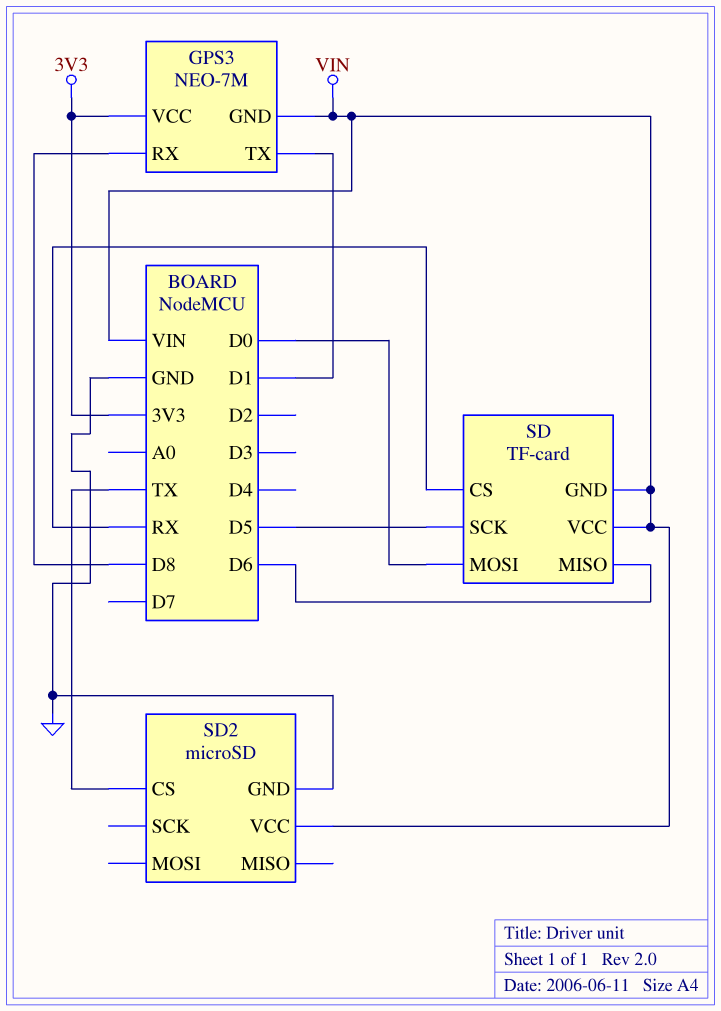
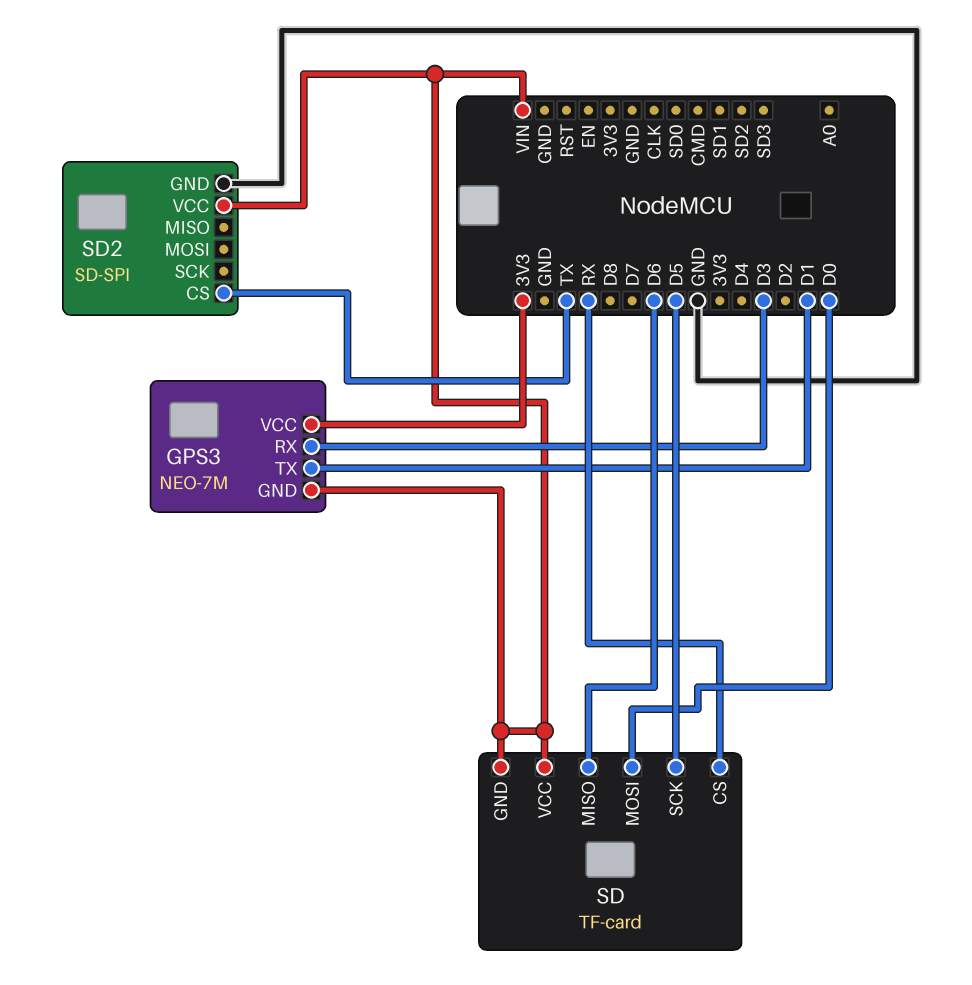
GPS3 pin RX: D8 -> D3
SD2: microSD -> SD-SPI

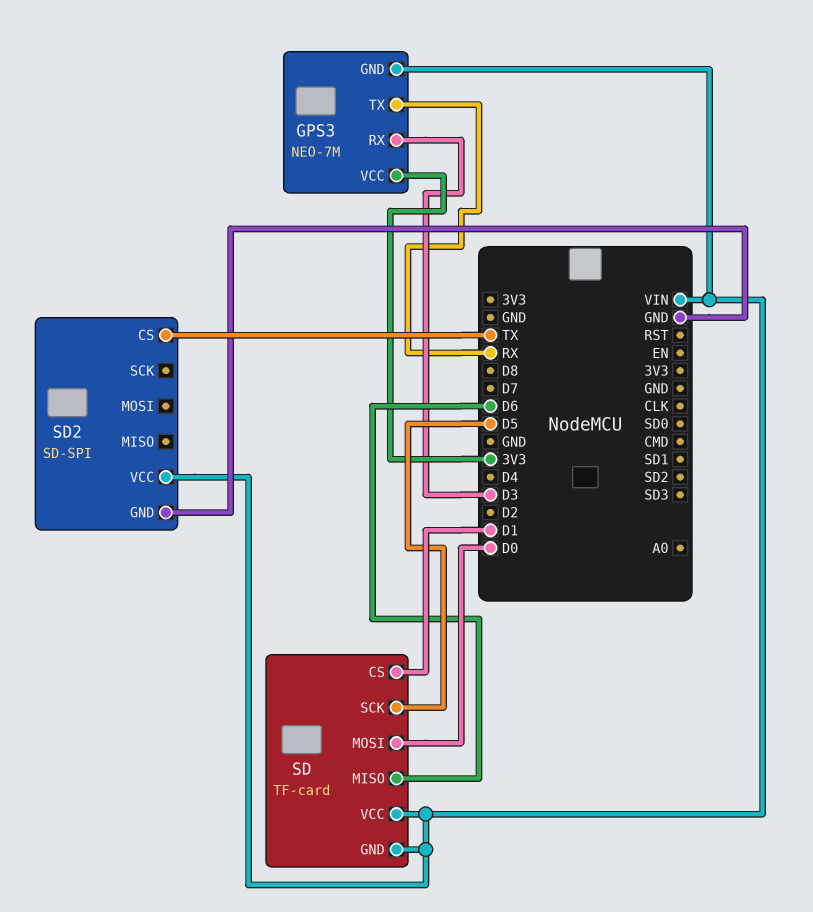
GPS3 pin TX: D1 -> RX
SD pin CS: RX -> D1

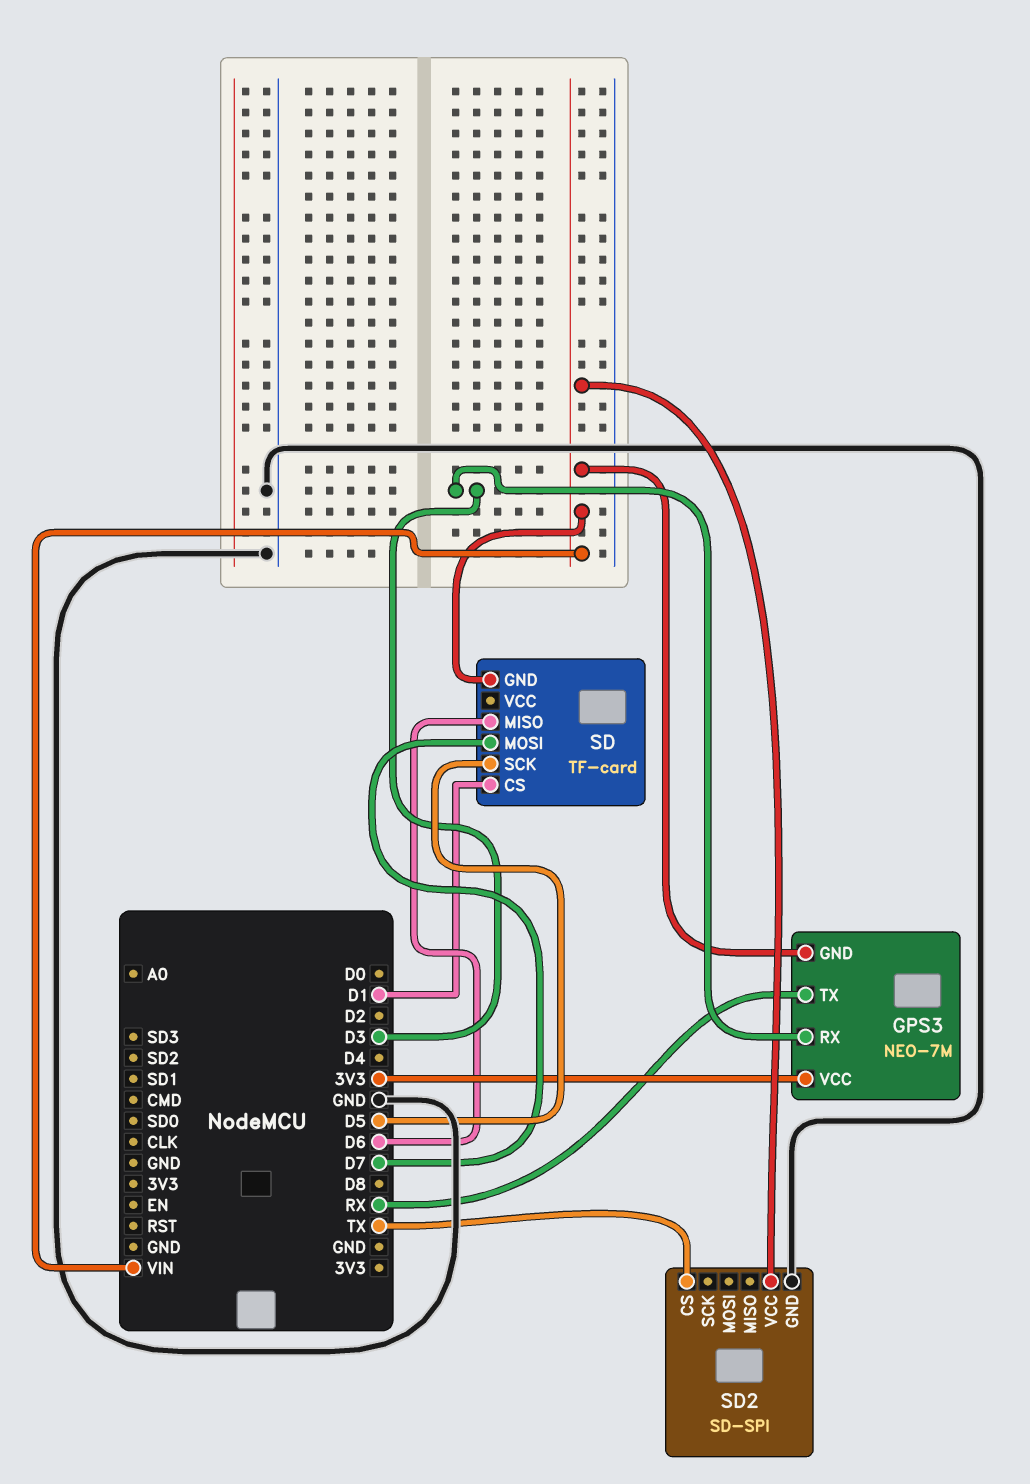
SD pin MOSI: D0 -> D7
SD pin VCC: VIN -> none

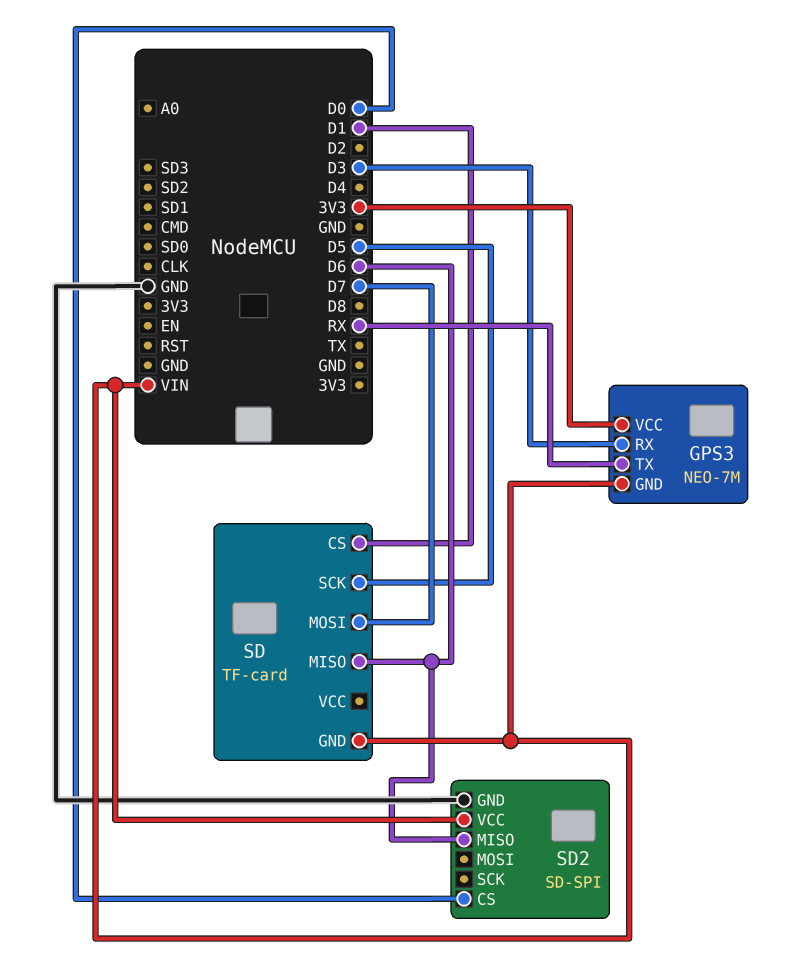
SD2 pin CS: TX -> D0
SD2 pin MISO: none -> D6

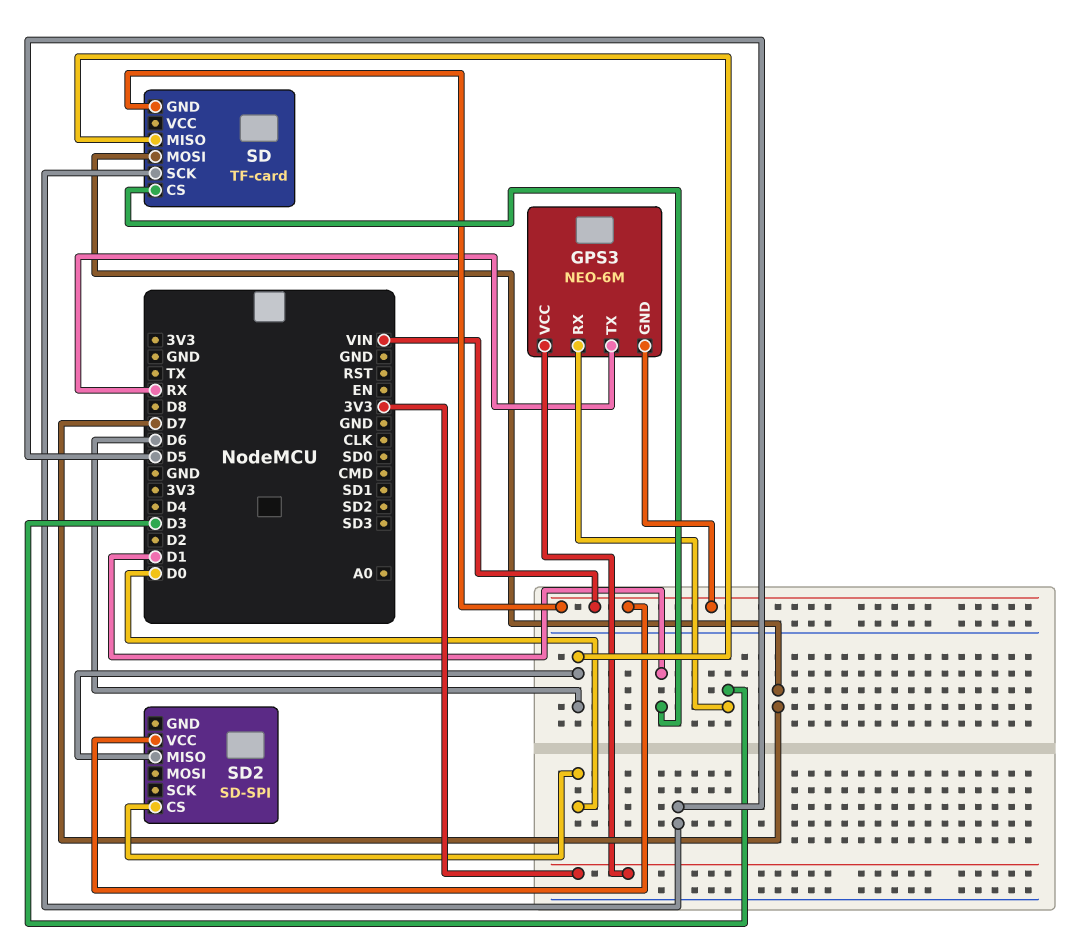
GPS3: NEO-7M -> NEO-6M
SD2 pin GND: GND -> none

